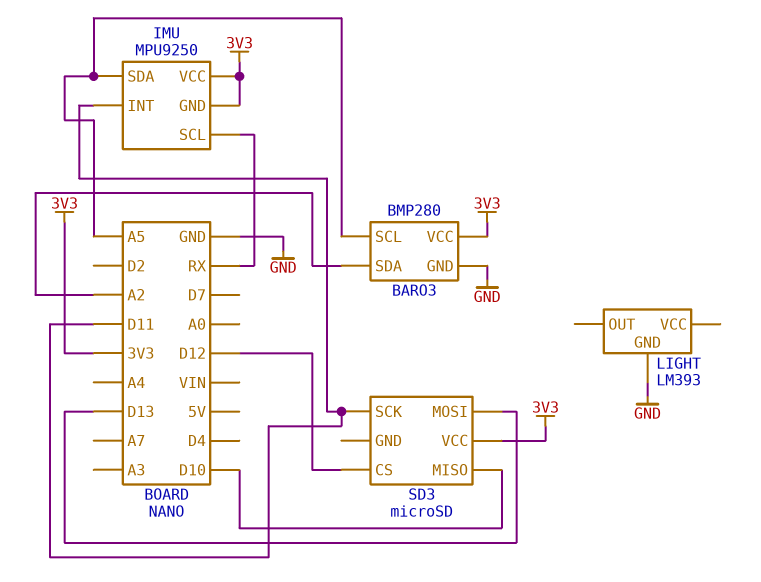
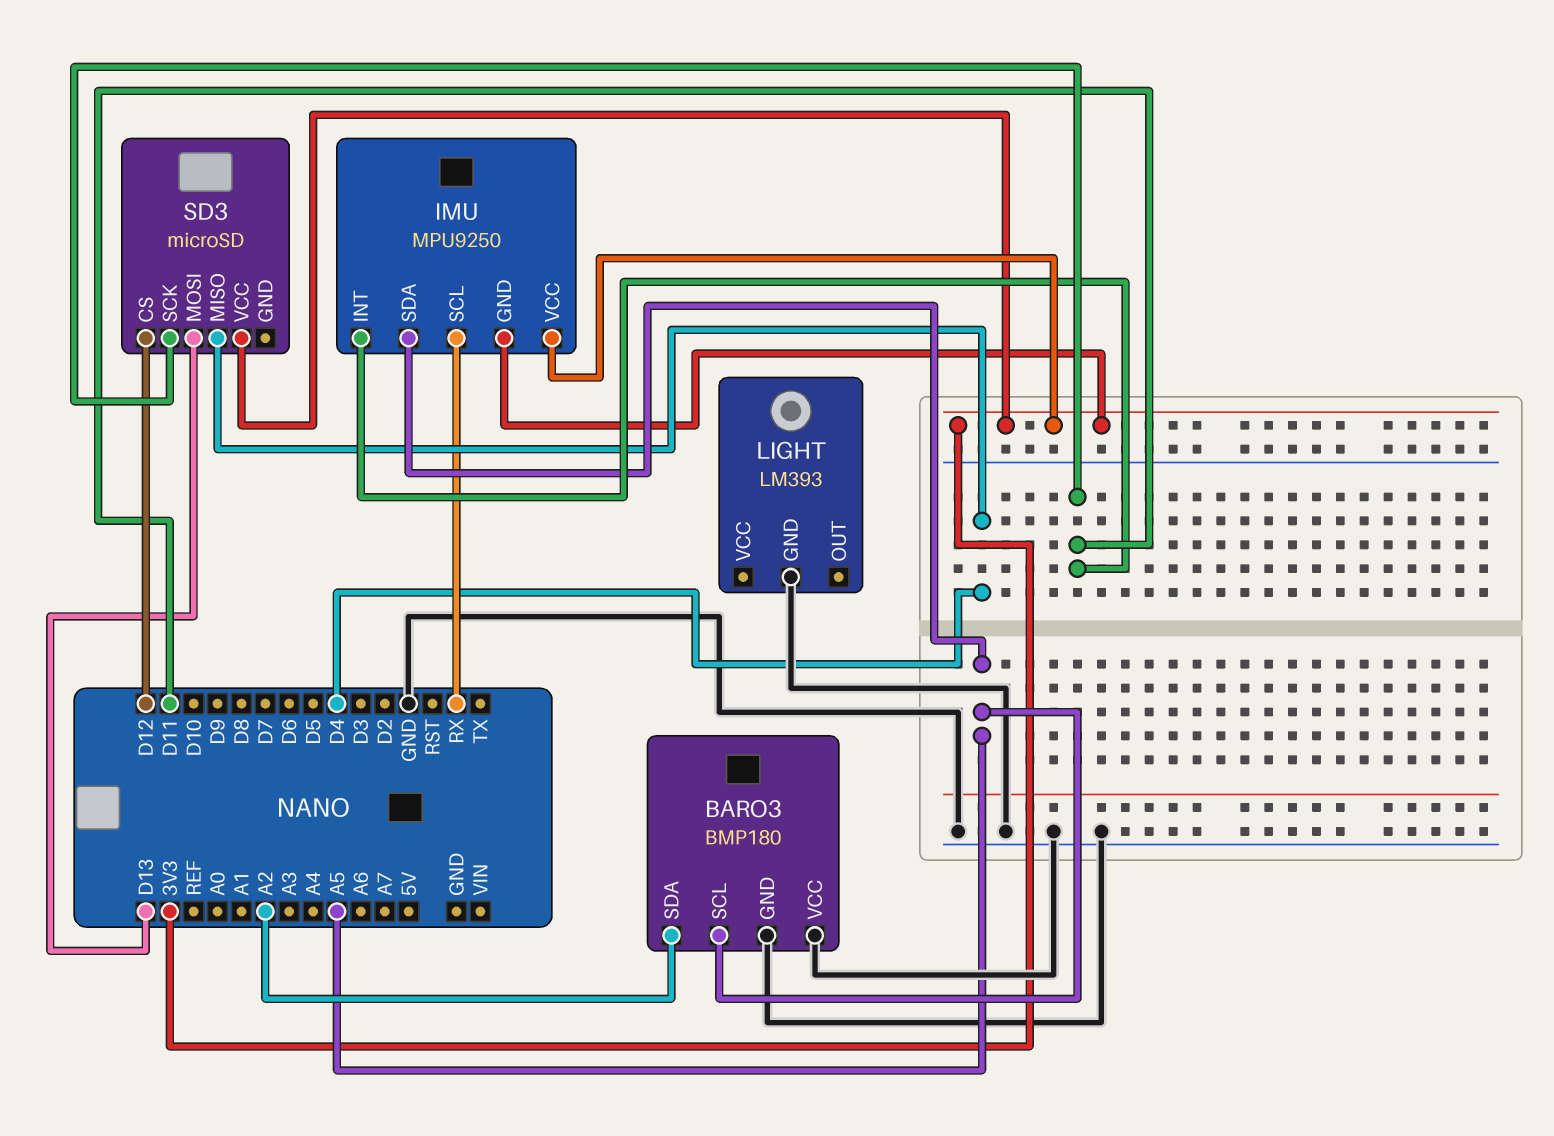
BARO3: BMP280 -> BMP180
BARO3 pin VCC: 3V3 -> GND
SD3 pin MISO: D10 -> D4

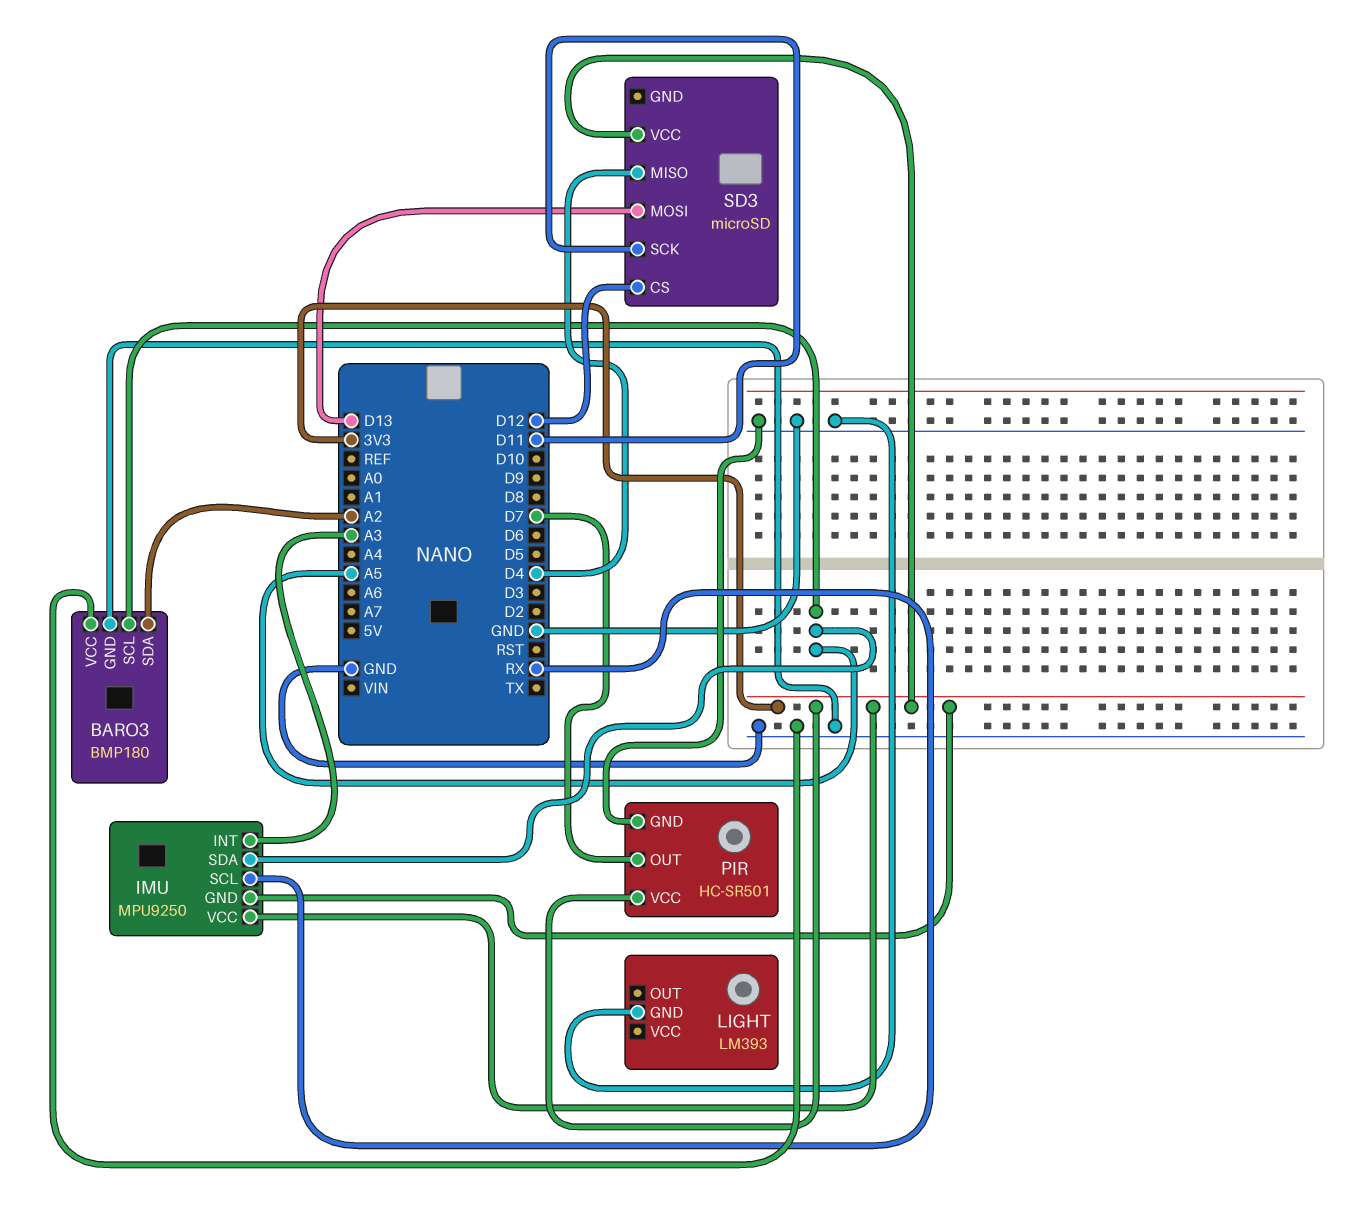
IMU pin INT: D11 -> A3
PIR: none -> HC-SR501
PIR pin GND: none -> GND
PIR pin OUT: none -> D7
PIR pin VCC: none -> 3V3

